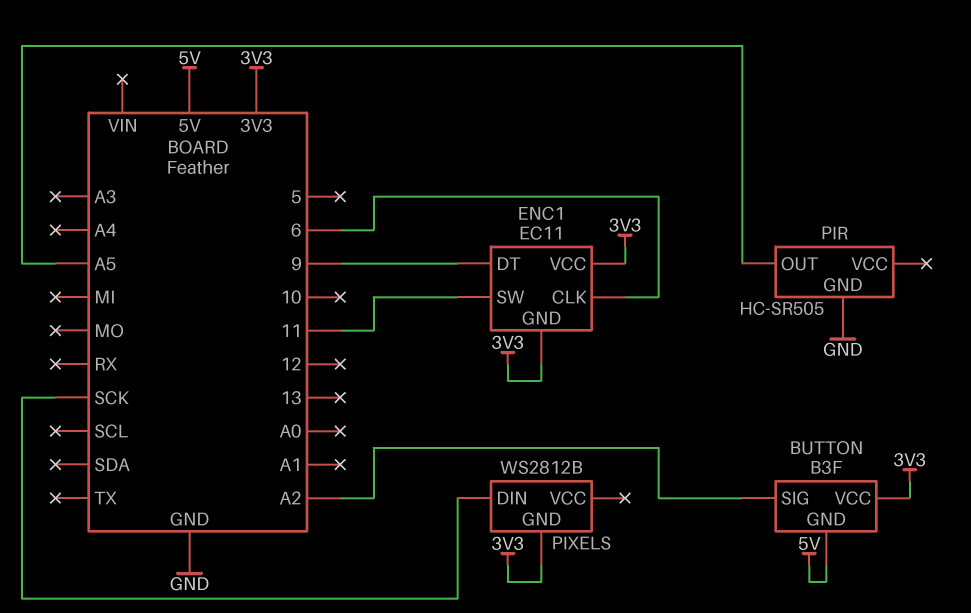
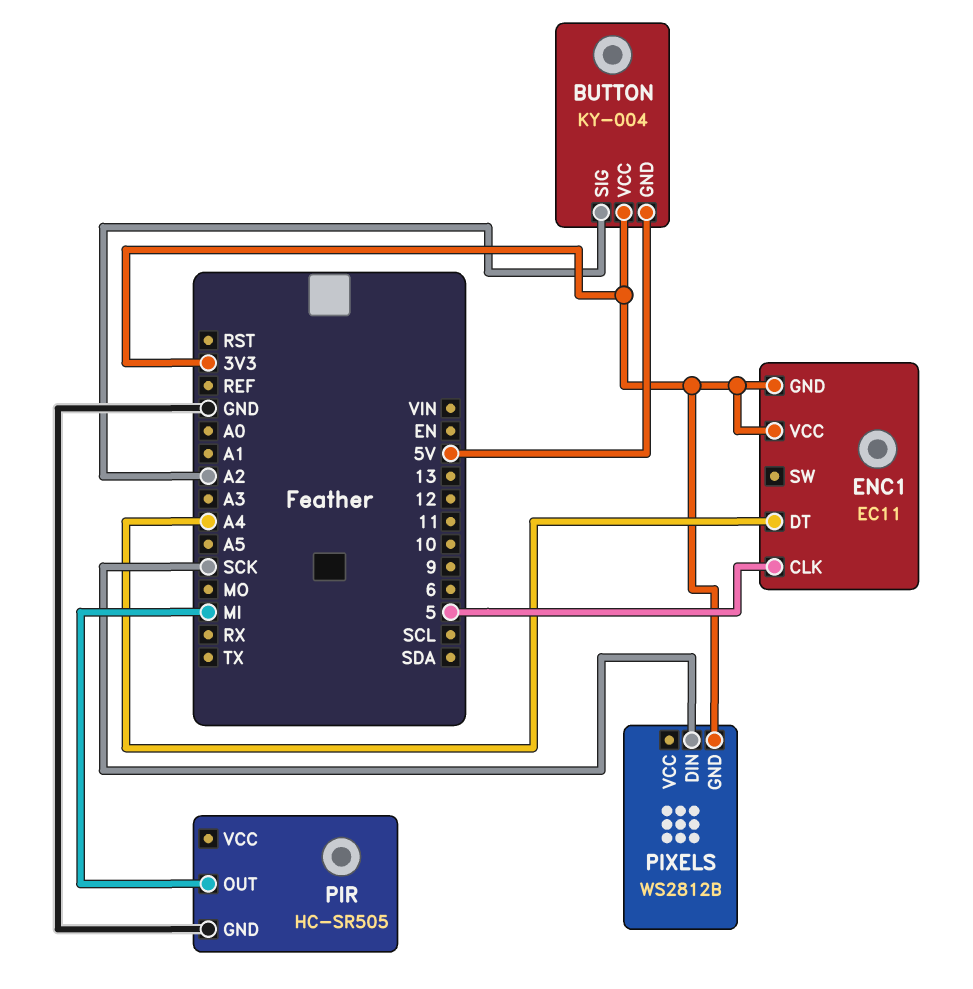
BUTTON: B3F -> KY-004
ENC1 pin CLK: 6 -> 5
ENC1 pin DT: 9 -> A4
ENC1 pin SW: 11 -> none
PIR pin OUT: A5 -> MI

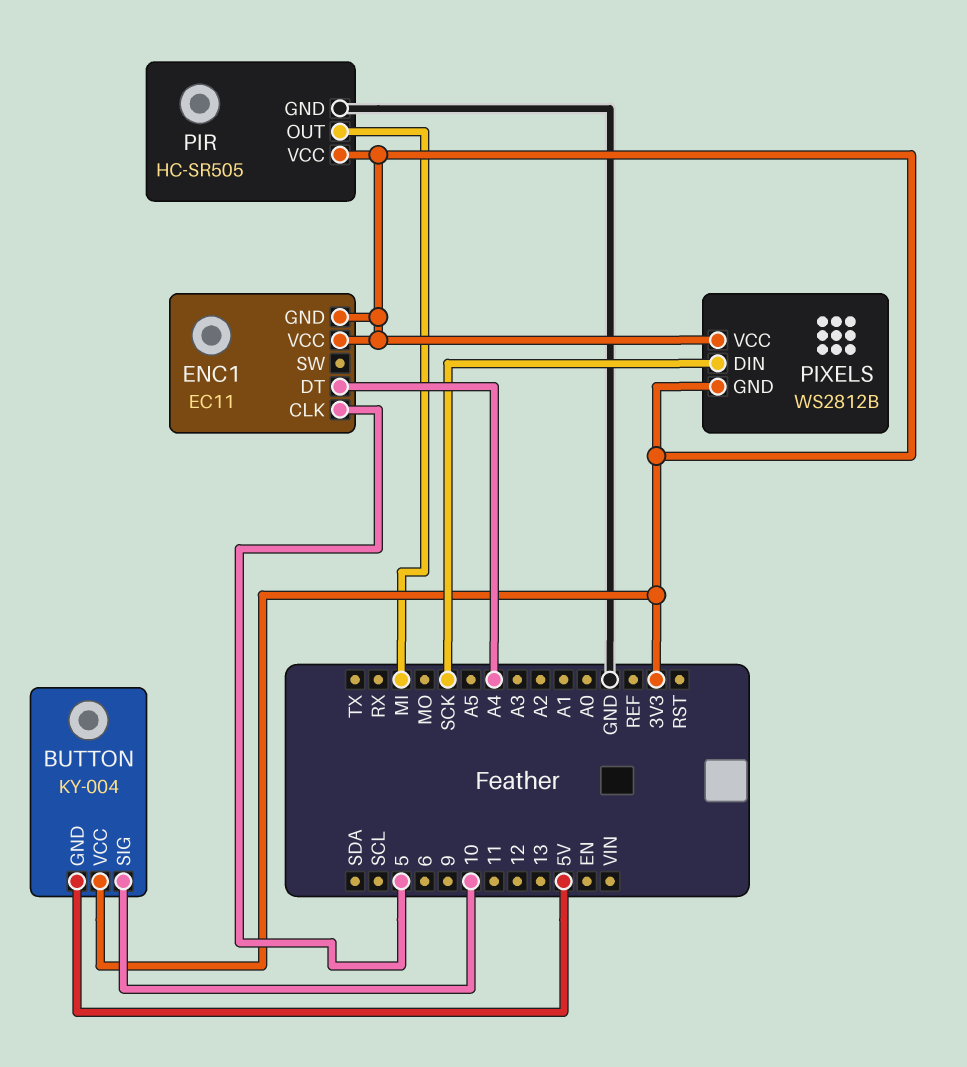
BUTTON pin SIG: A2 -> 10
PIR pin VCC: none -> 3V3
PIXELS pin VCC: none -> 3V3

